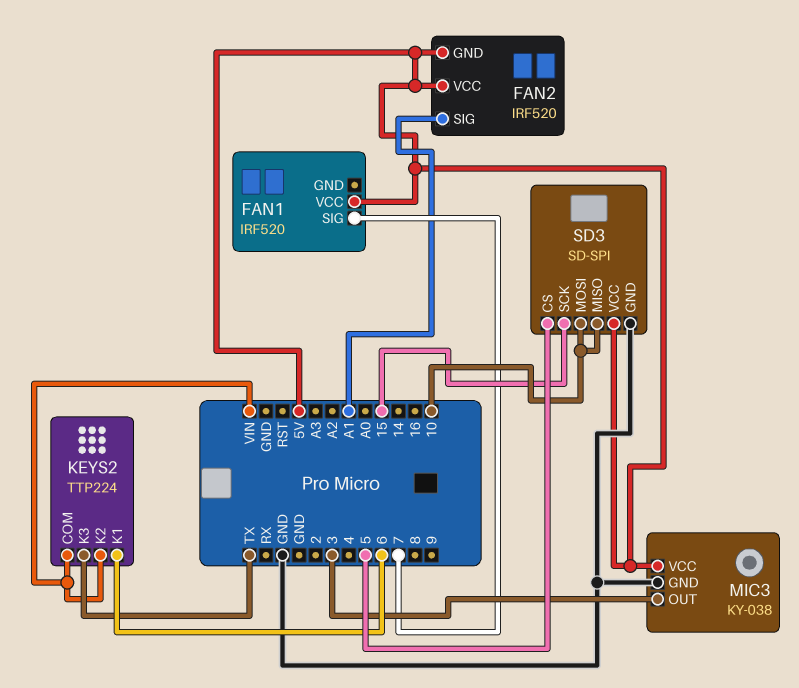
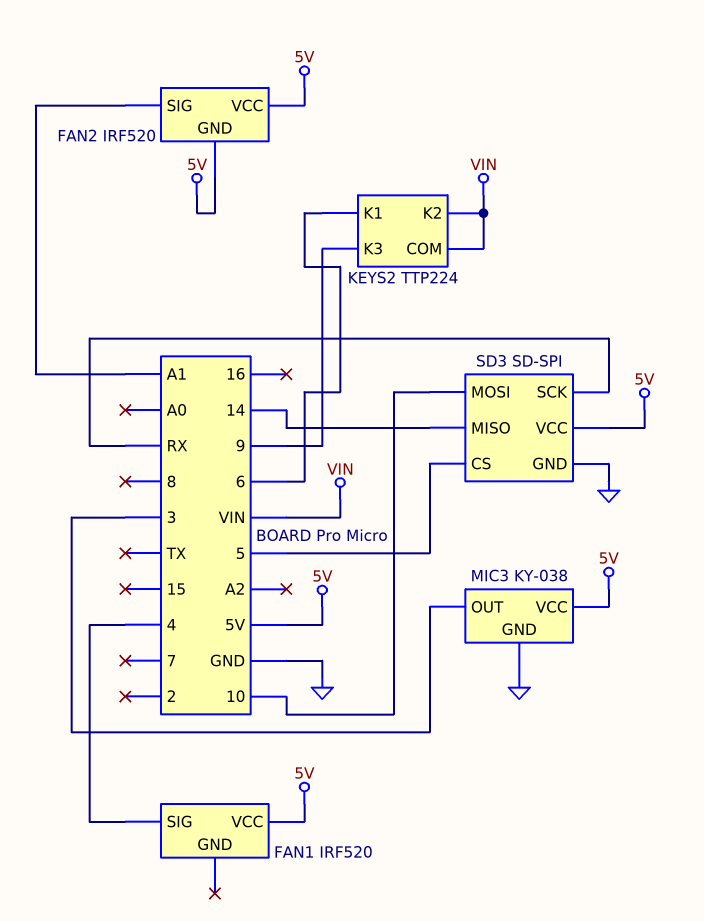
FAN1 pin SIG: 7 -> 4
KEYS2 pin K3: TX -> 9
SD3 pin MISO: 10 -> 14
SD3 pin SCK: 15 -> RX

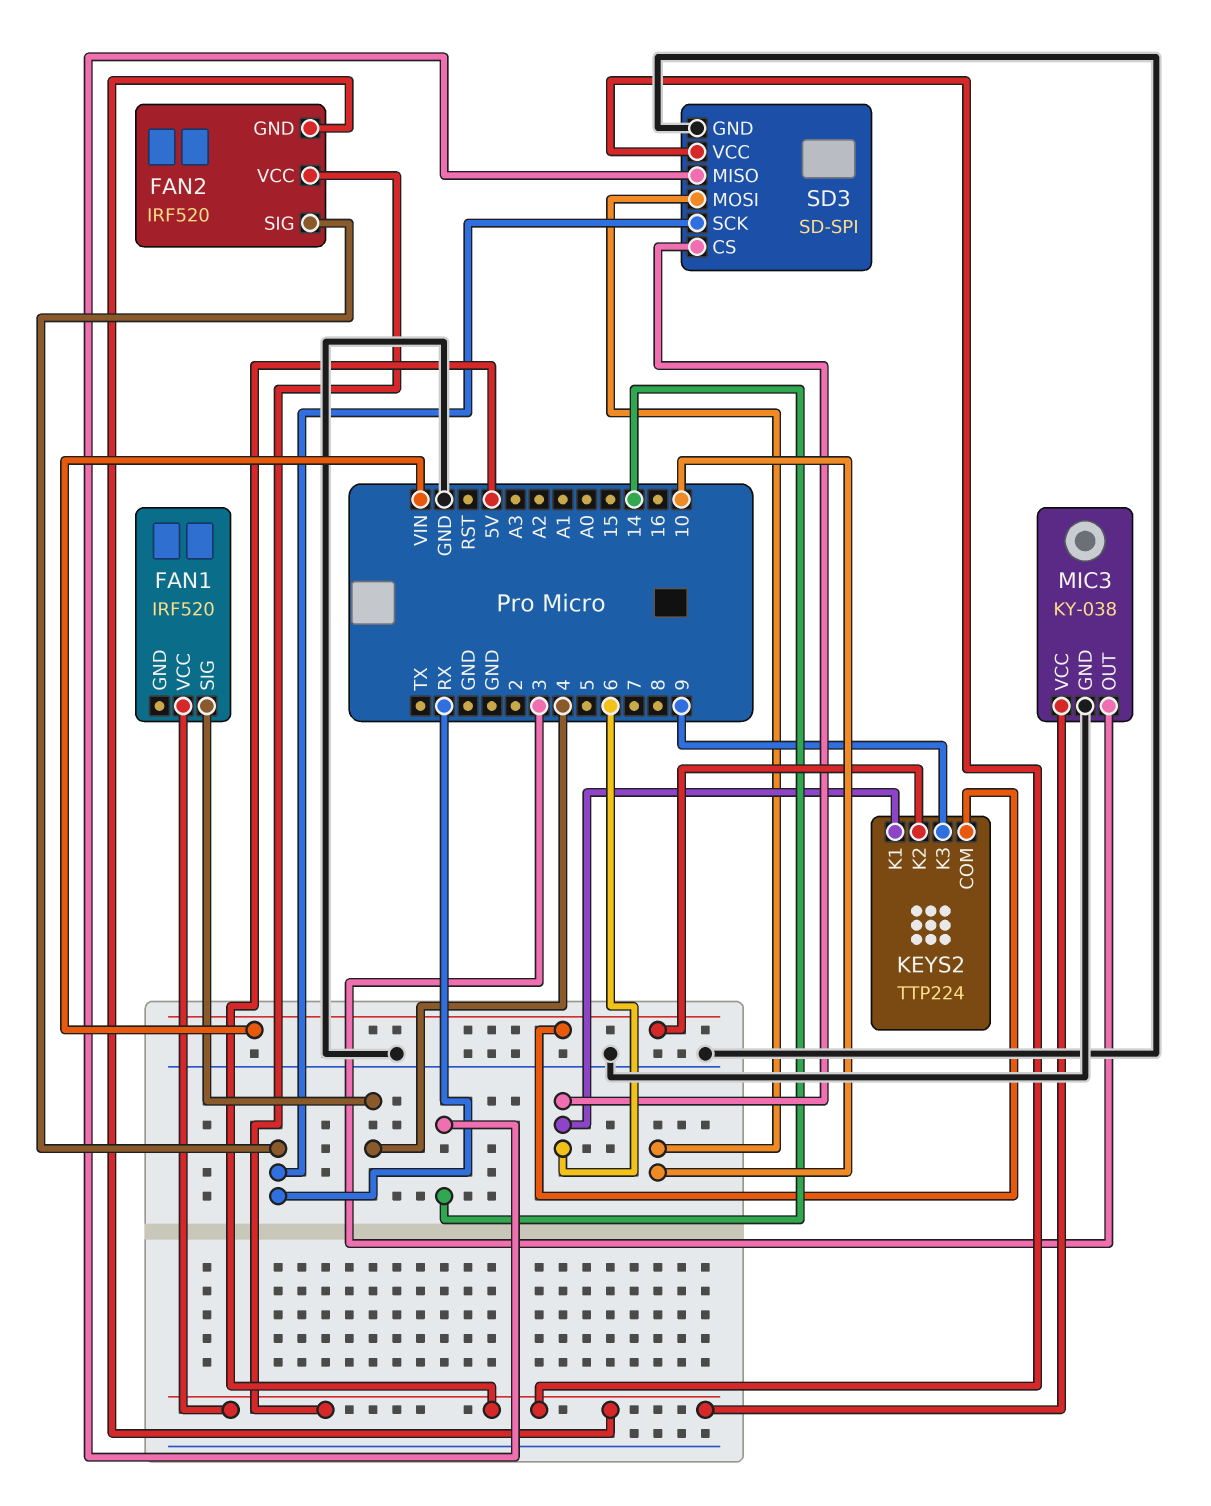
FAN2 pin SIG: A1 -> RX
SD3 pin CS: 5 -> 6

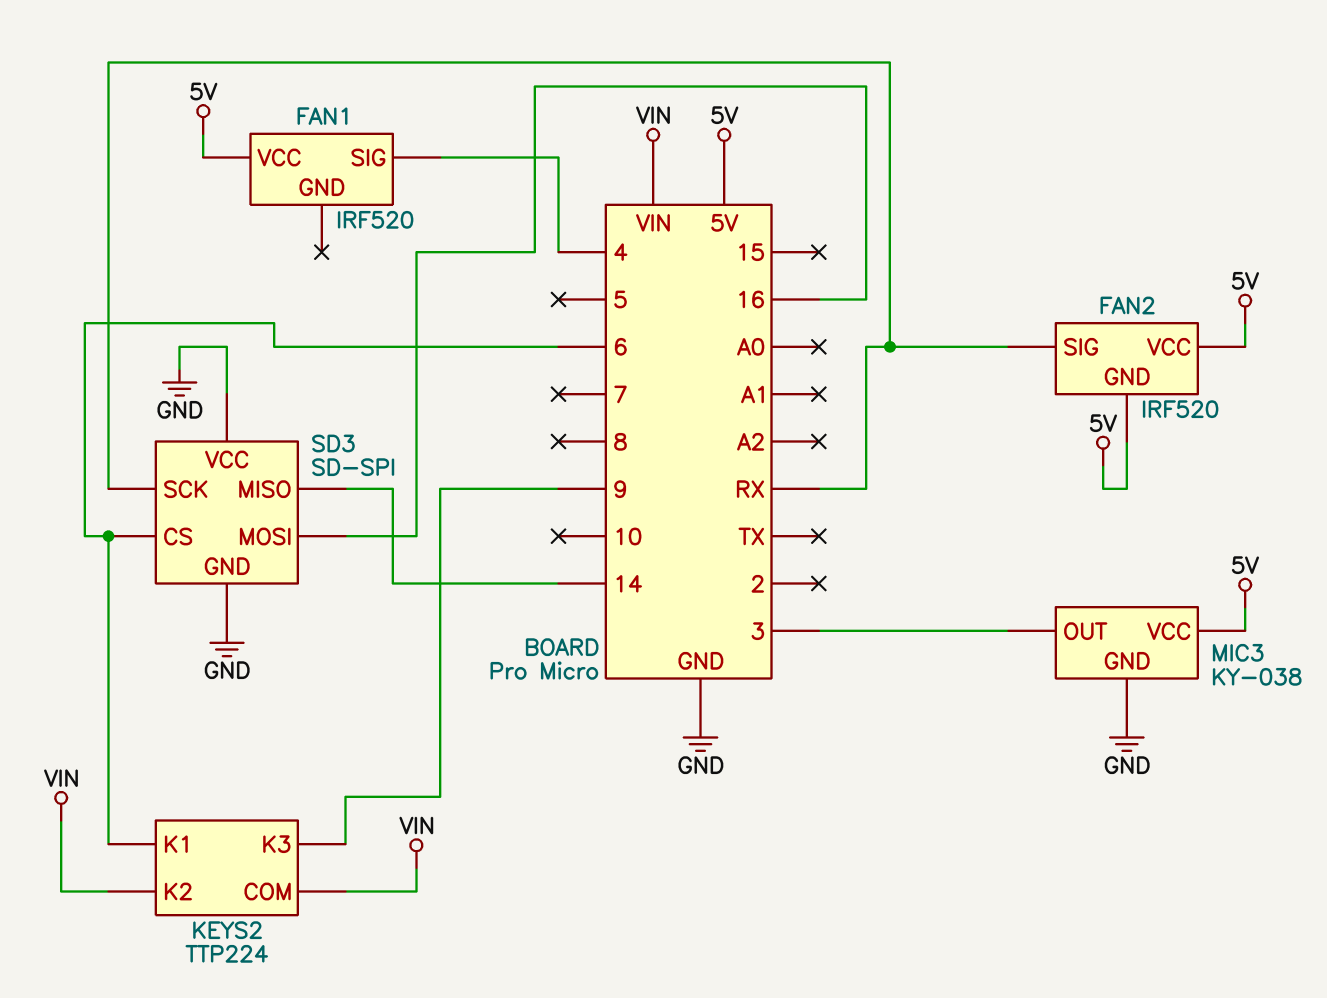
SD3 pin MOSI: 10 -> 16
SD3 pin VCC: 5V -> GND

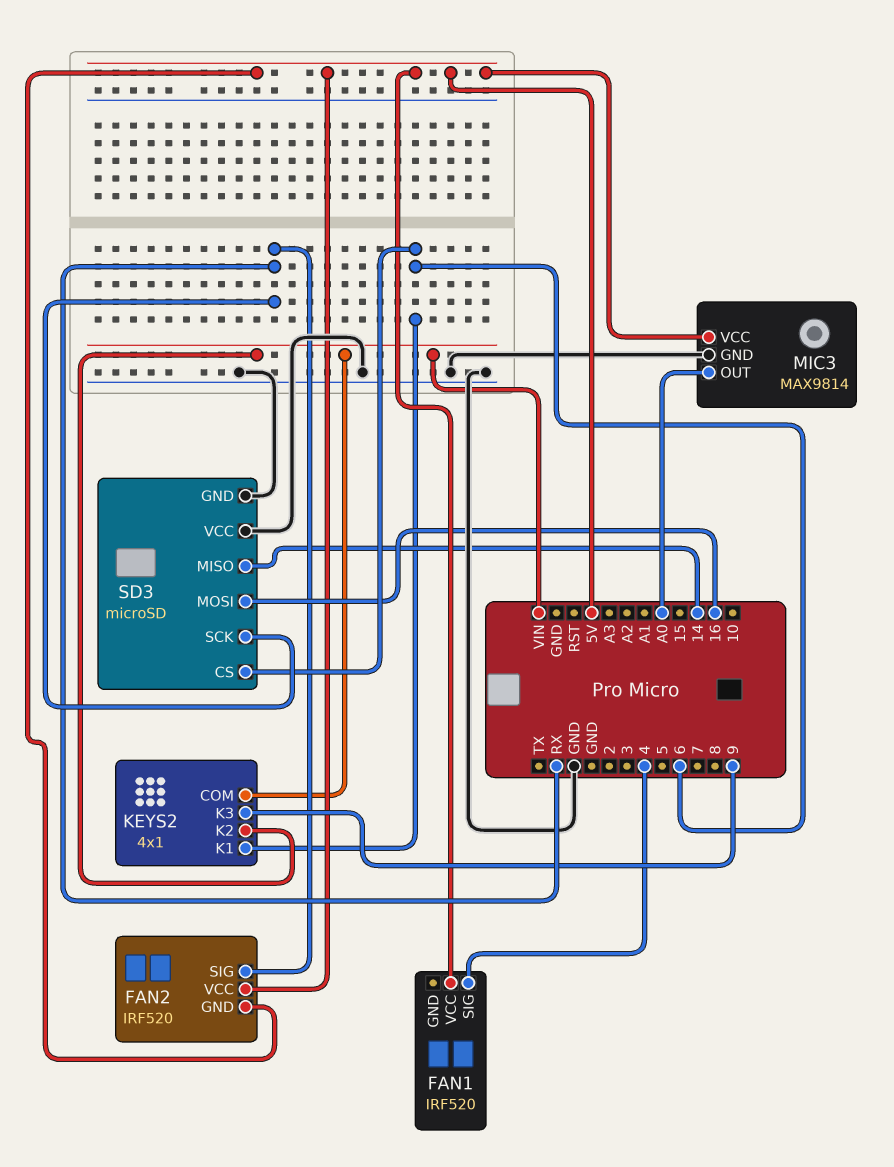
KEYS2: TTP224 -> 4x1
MIC3: KY-038 -> MAX9814
MIC3 pin OUT: 3 -> A0
SD3: SD-SPI -> microSD

